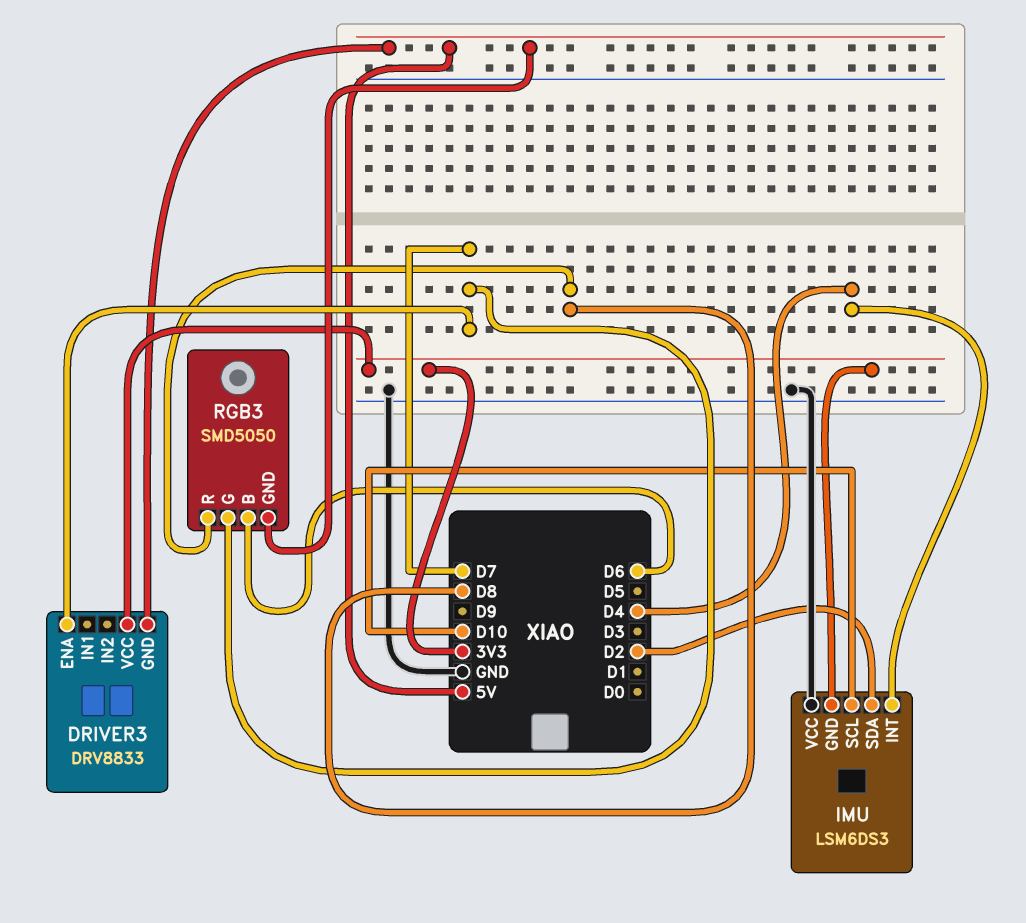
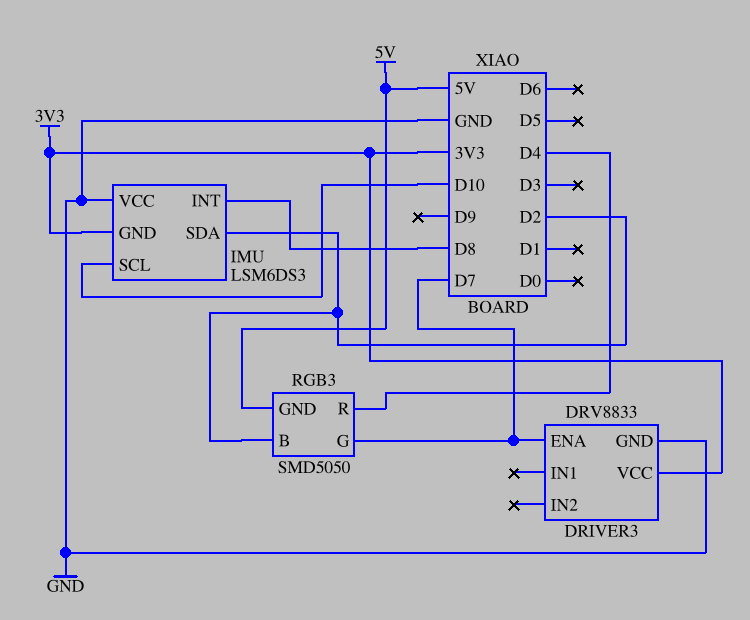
DRIVER3 pin GND: 5V -> GND
IMU pin INT: D4 -> D8
RGB3 pin B: D6 -> D2
RGB3 pin R: D8 -> D4

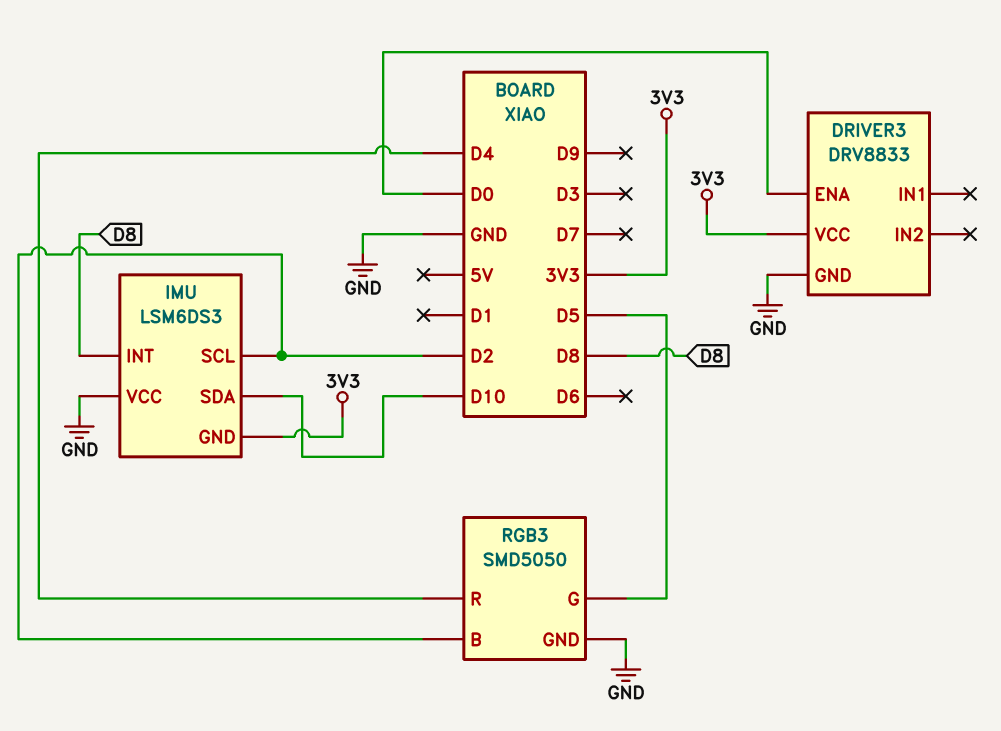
DRIVER3 pin ENA: D7 -> D0
IMU pin SCL: D10 -> D2
IMU pin SDA: D2 -> D10
RGB3 pin G: D7 -> D5
RGB3 pin GND: 5V -> GND

